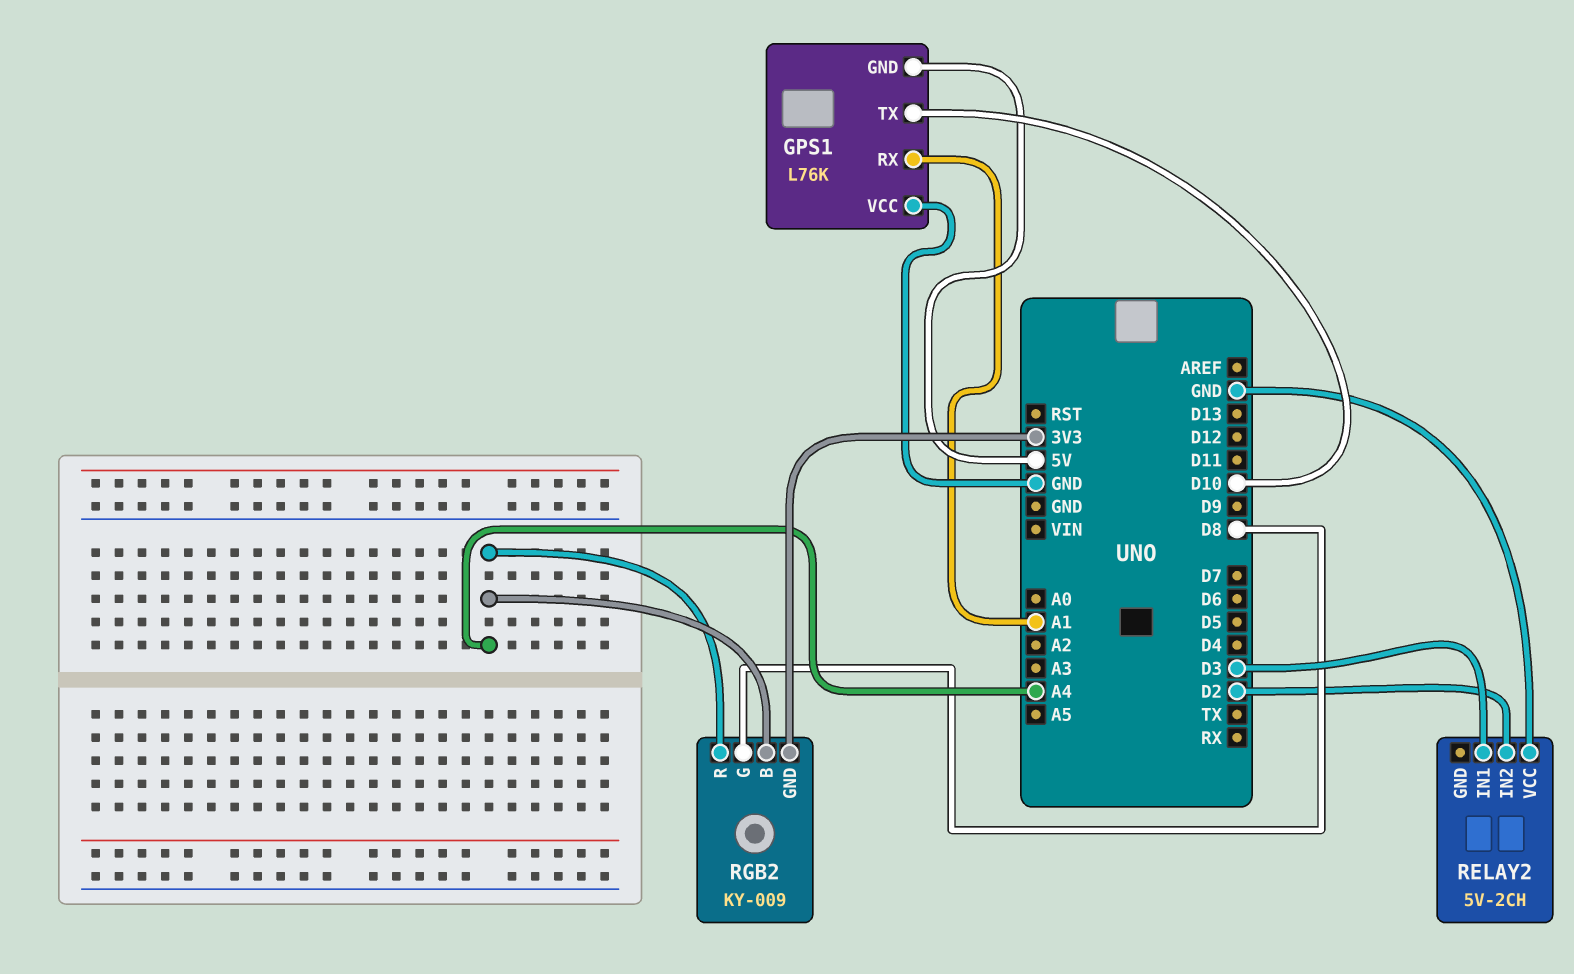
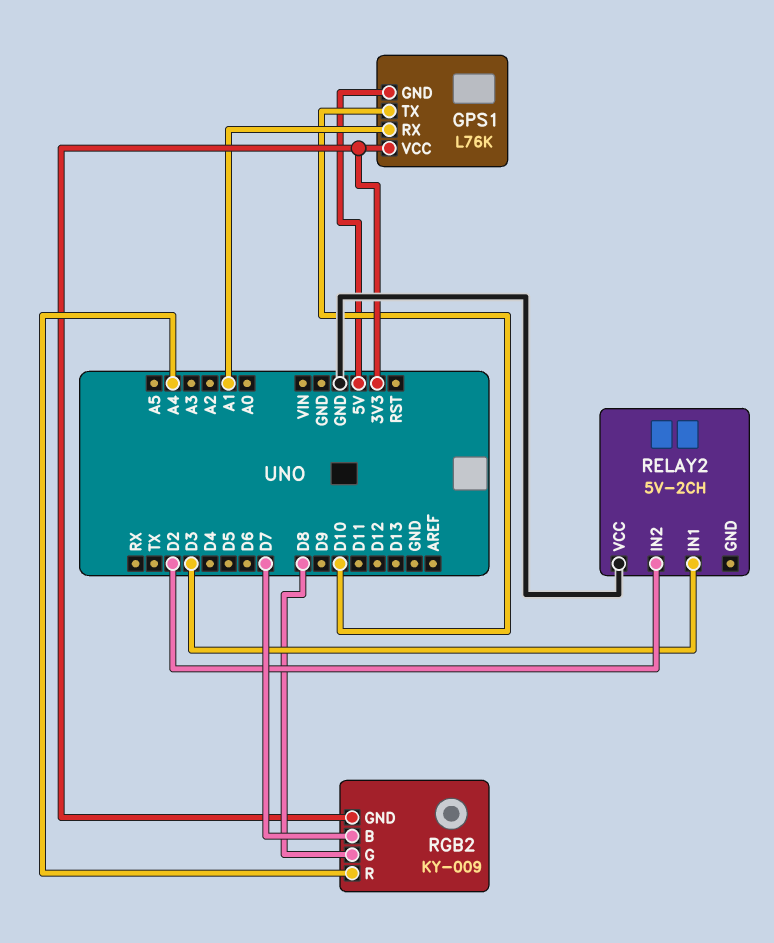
GPS1 pin VCC: GND -> 3V3
RGB2 pin B: A4 -> D7

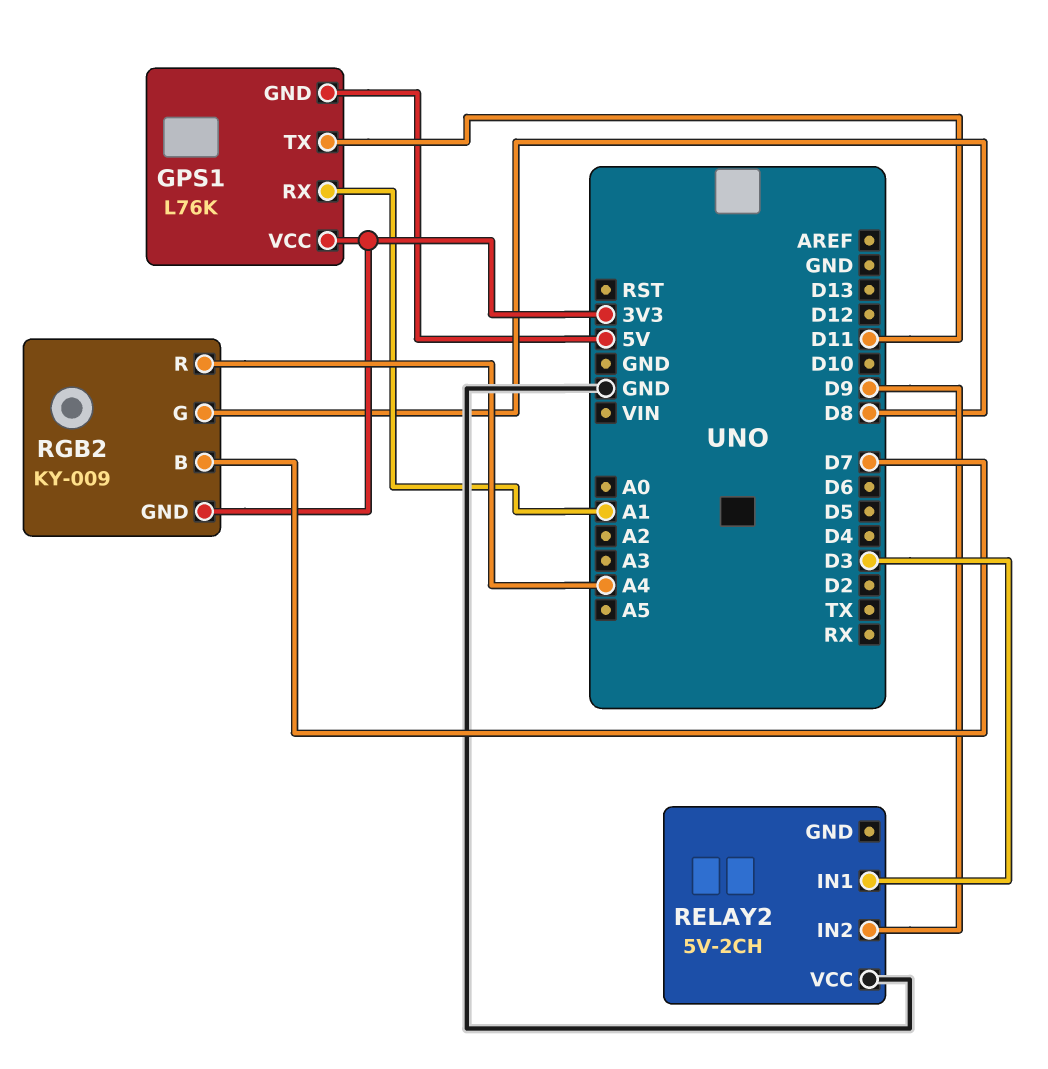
GPS1 pin TX: D10 -> D11
RELAY2 pin IN2: D2 -> D9

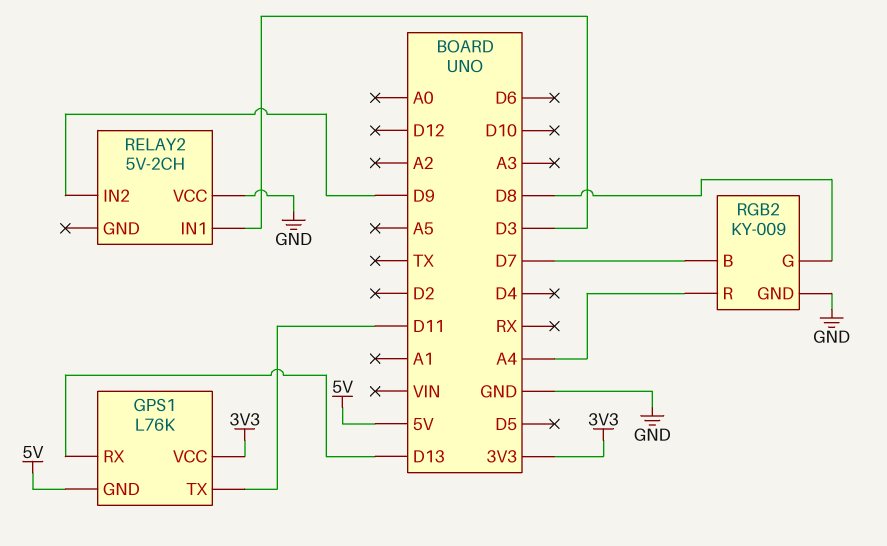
GPS1 pin RX: A1 -> D13
RGB2 pin GND: 3V3 -> GND

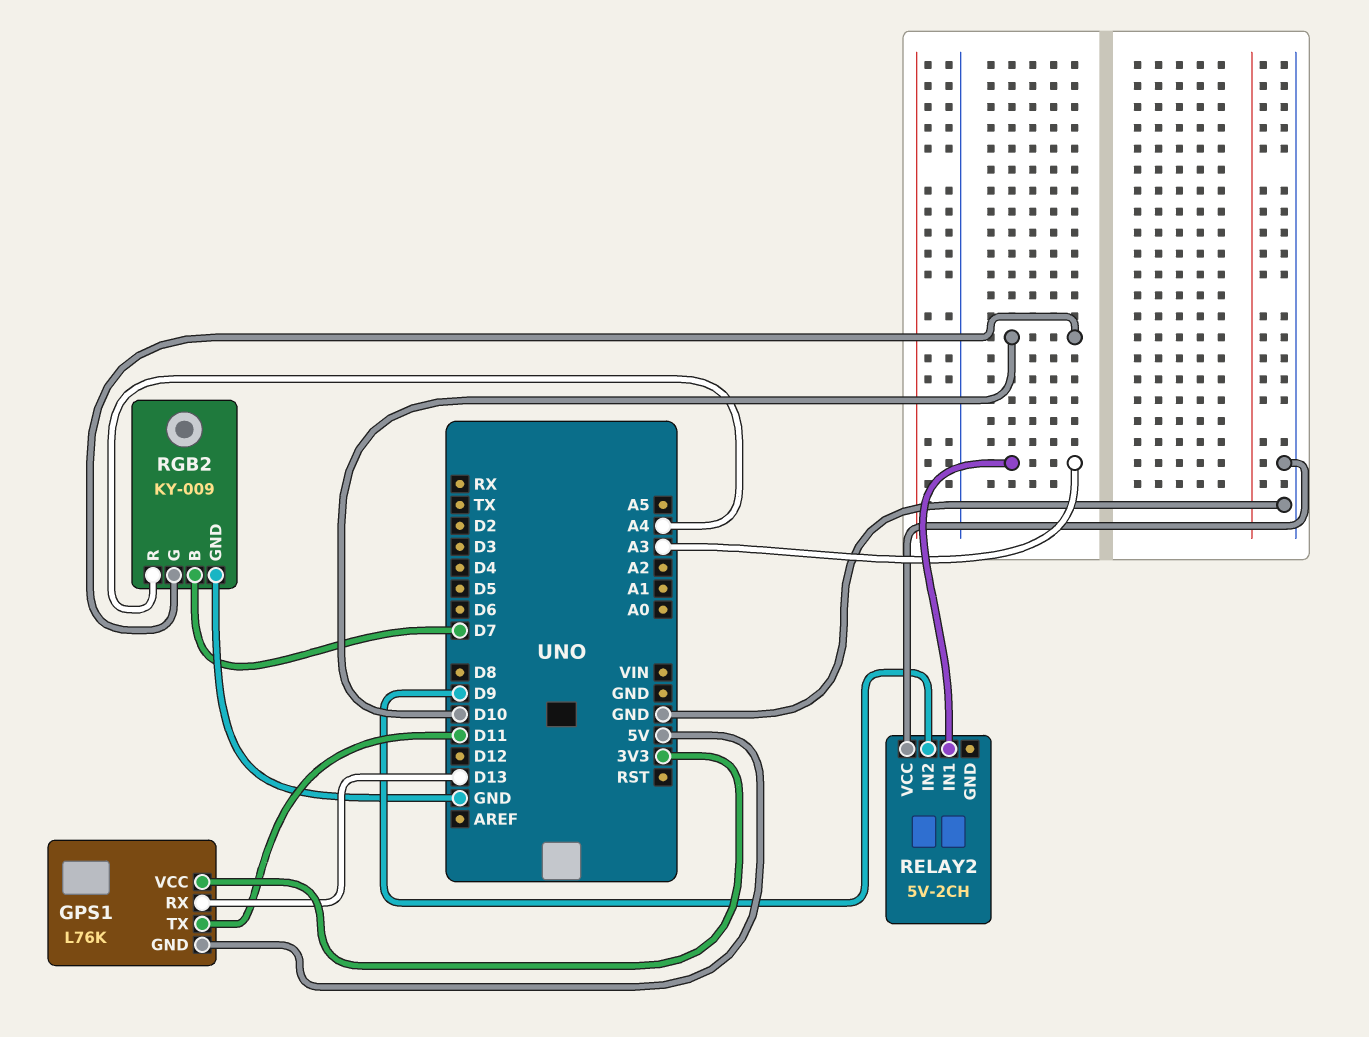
RELAY2 pin IN1: D3 -> A3
RGB2 pin G: D8 -> D10

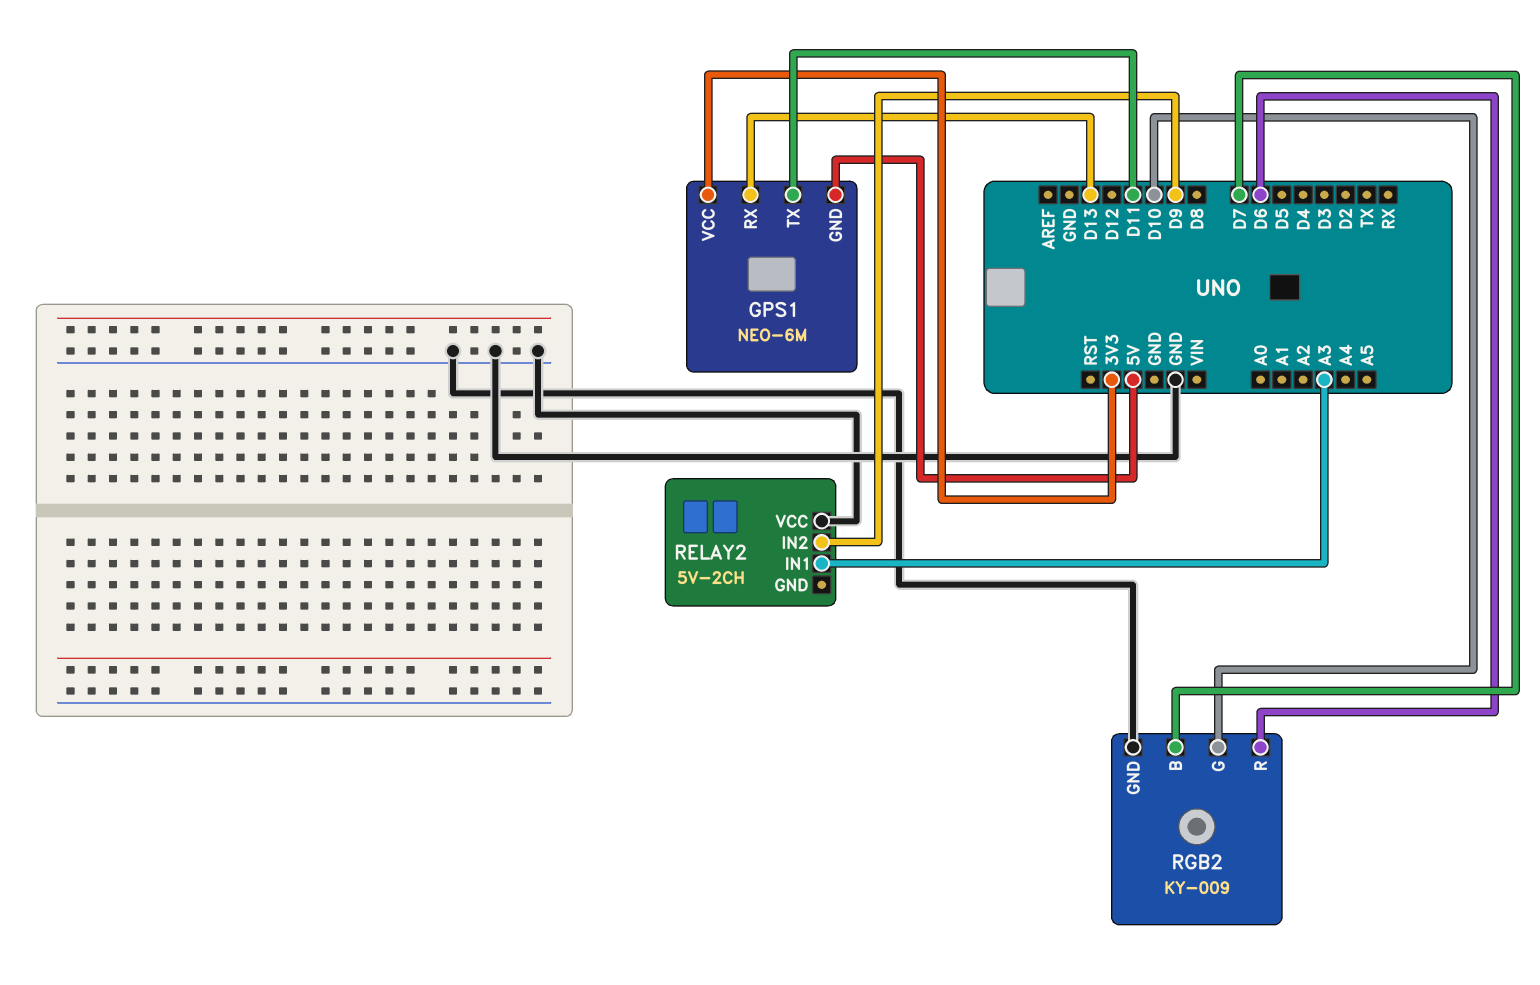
GPS1: L76K -> NEO-6M
RGB2 pin R: A4 -> D6

